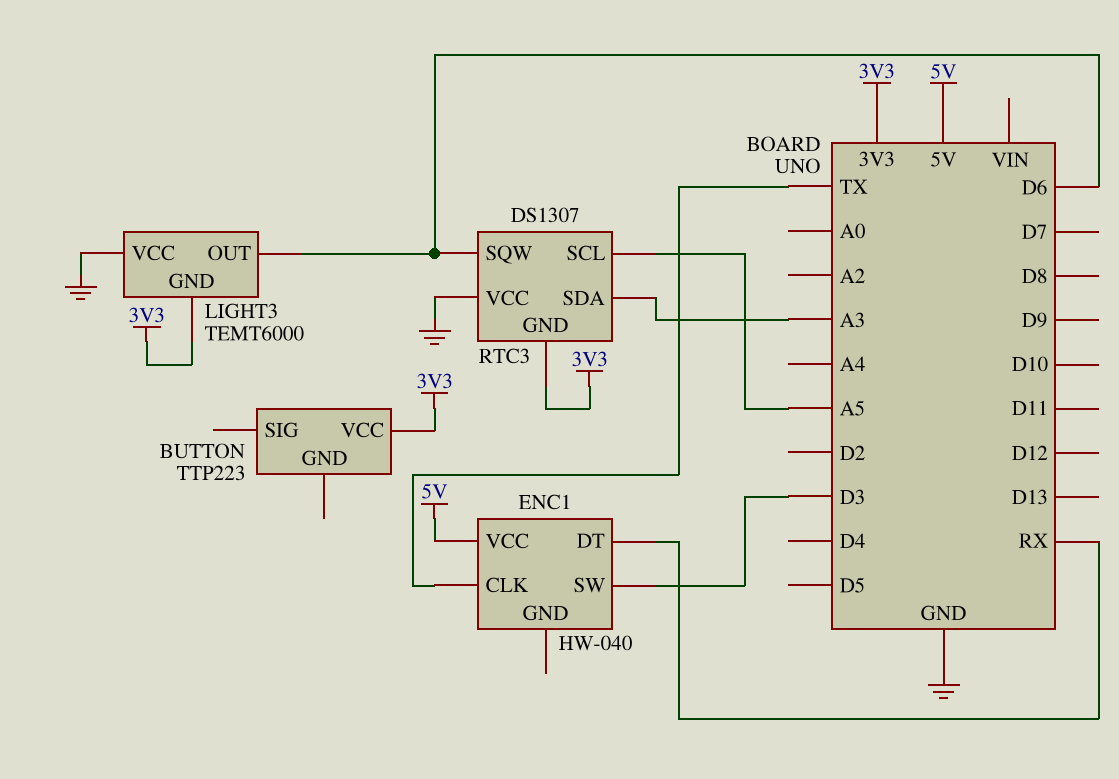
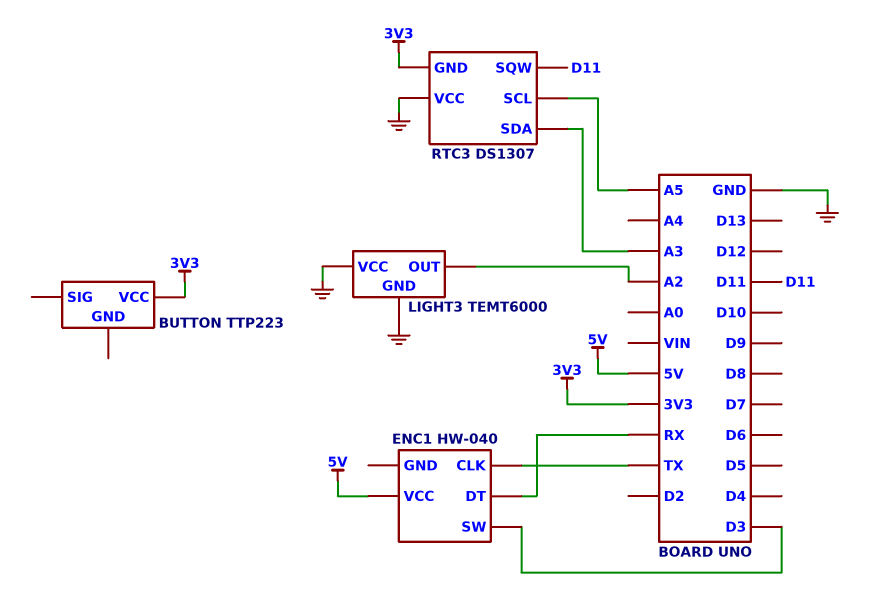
LIGHT3 pin GND: 3V3 -> GND
LIGHT3 pin OUT: D6 -> A2
RTC3 pin SQW: D6 -> D11

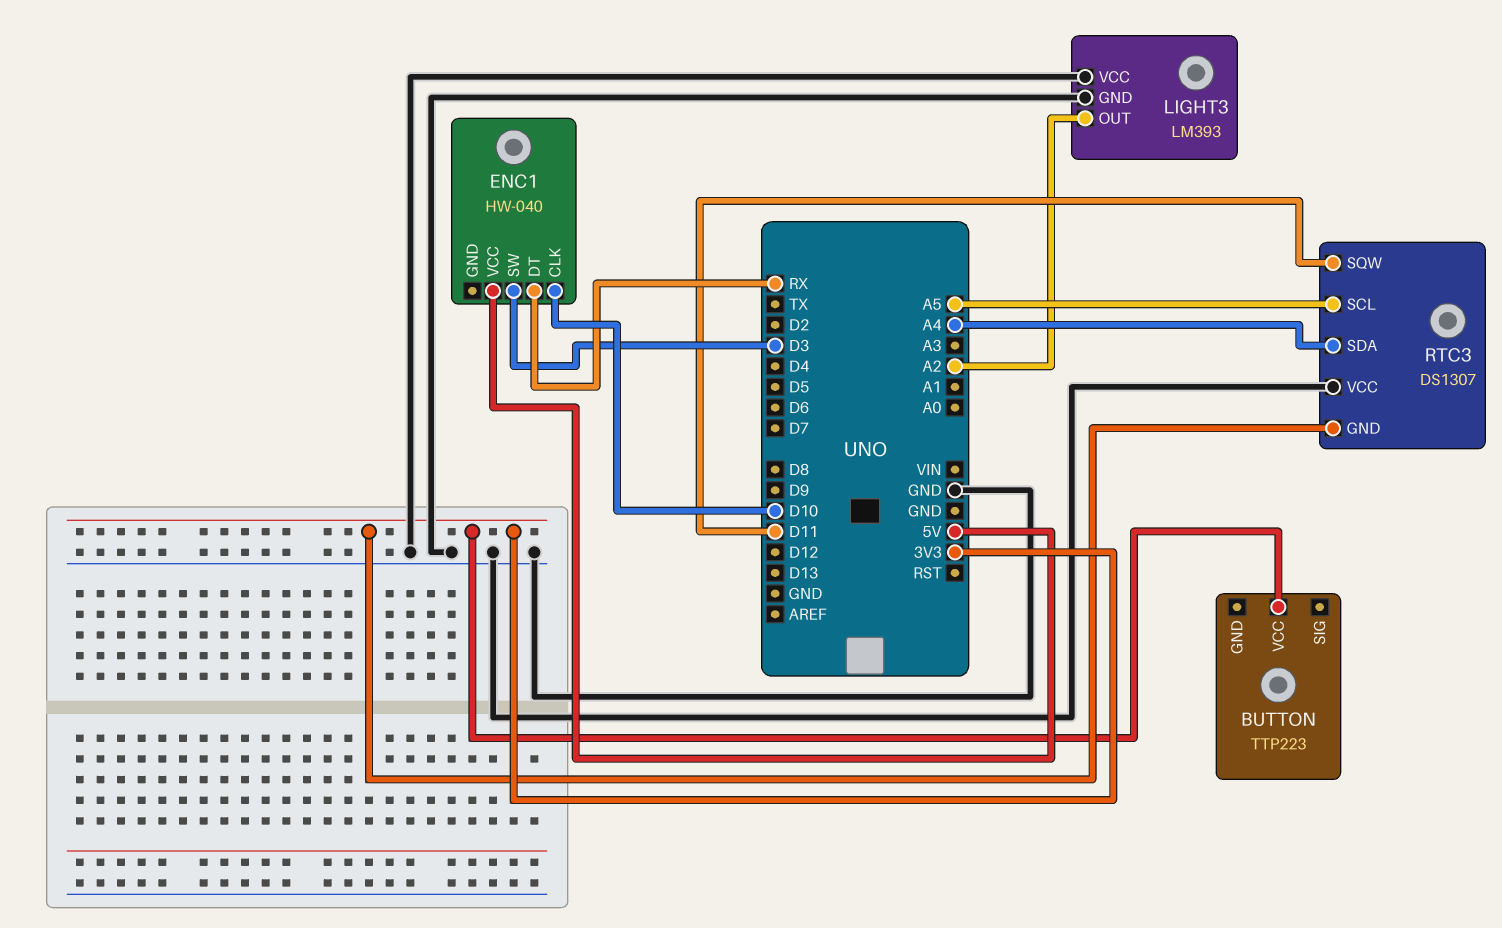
ENC1 pin CLK: TX -> D10
LIGHT3: TEMT6000 -> LM393
RTC3 pin SDA: A3 -> A4

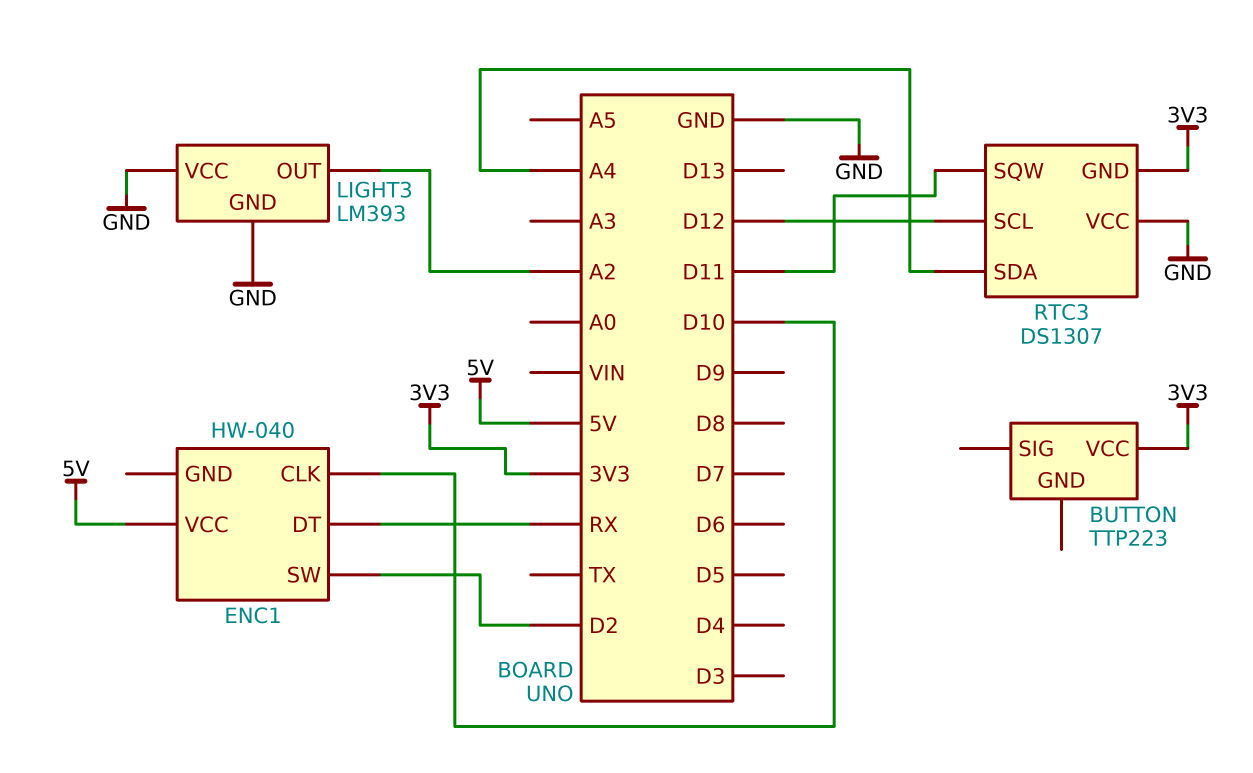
ENC1 pin SW: D3 -> D2
RTC3 pin SCL: A5 -> D12

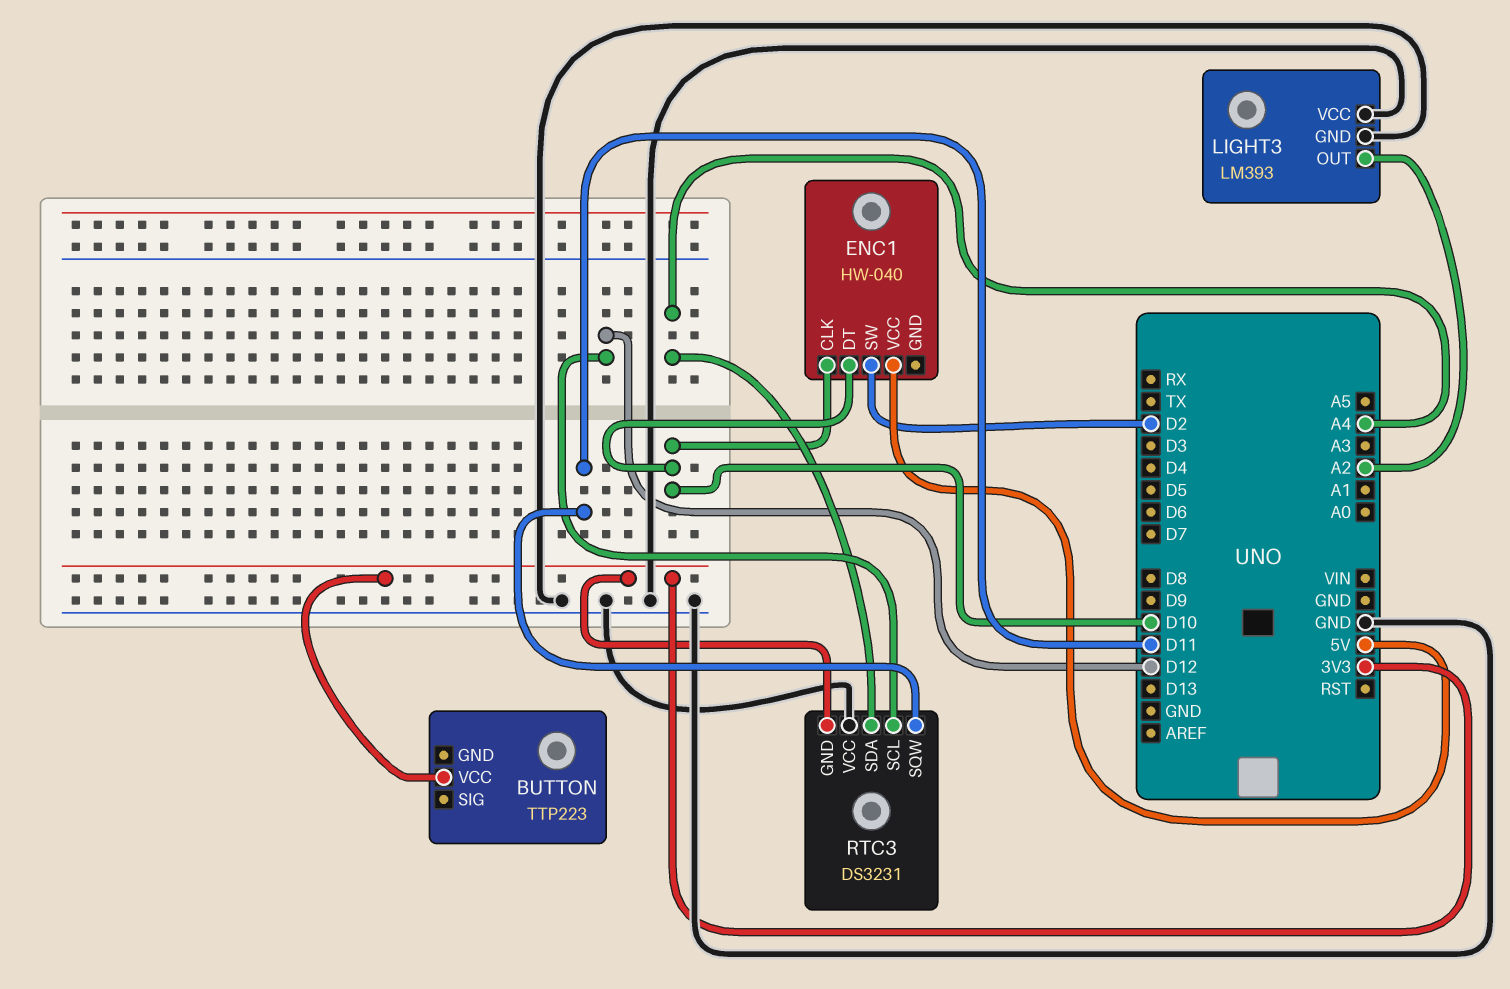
ENC1 pin DT: RX -> D10
RTC3: DS1307 -> DS3231

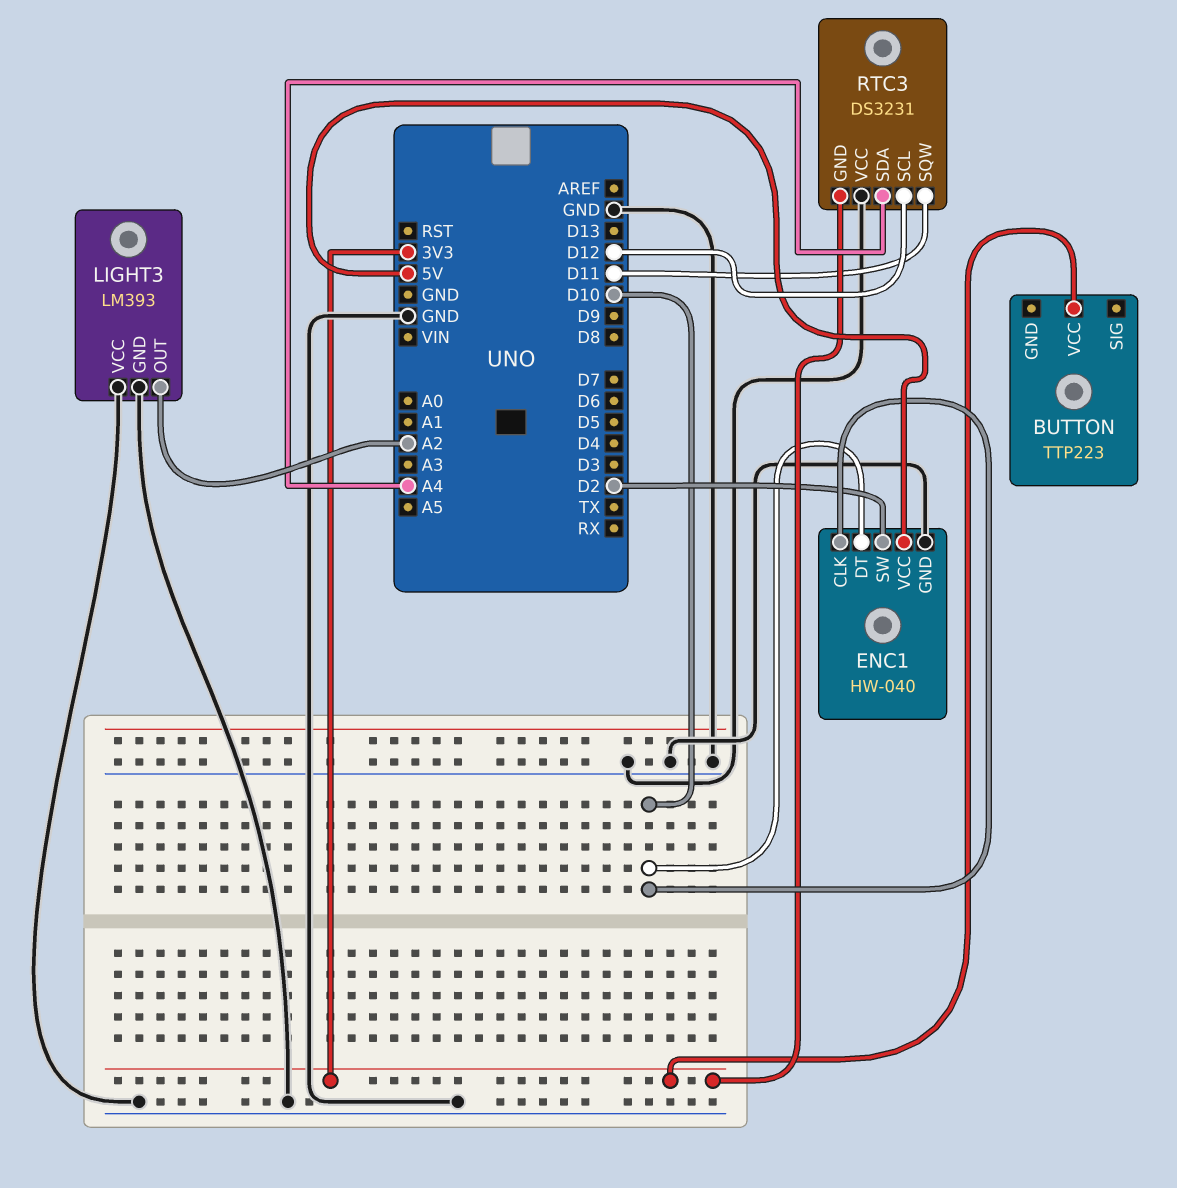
ENC1 pin GND: none -> GND

